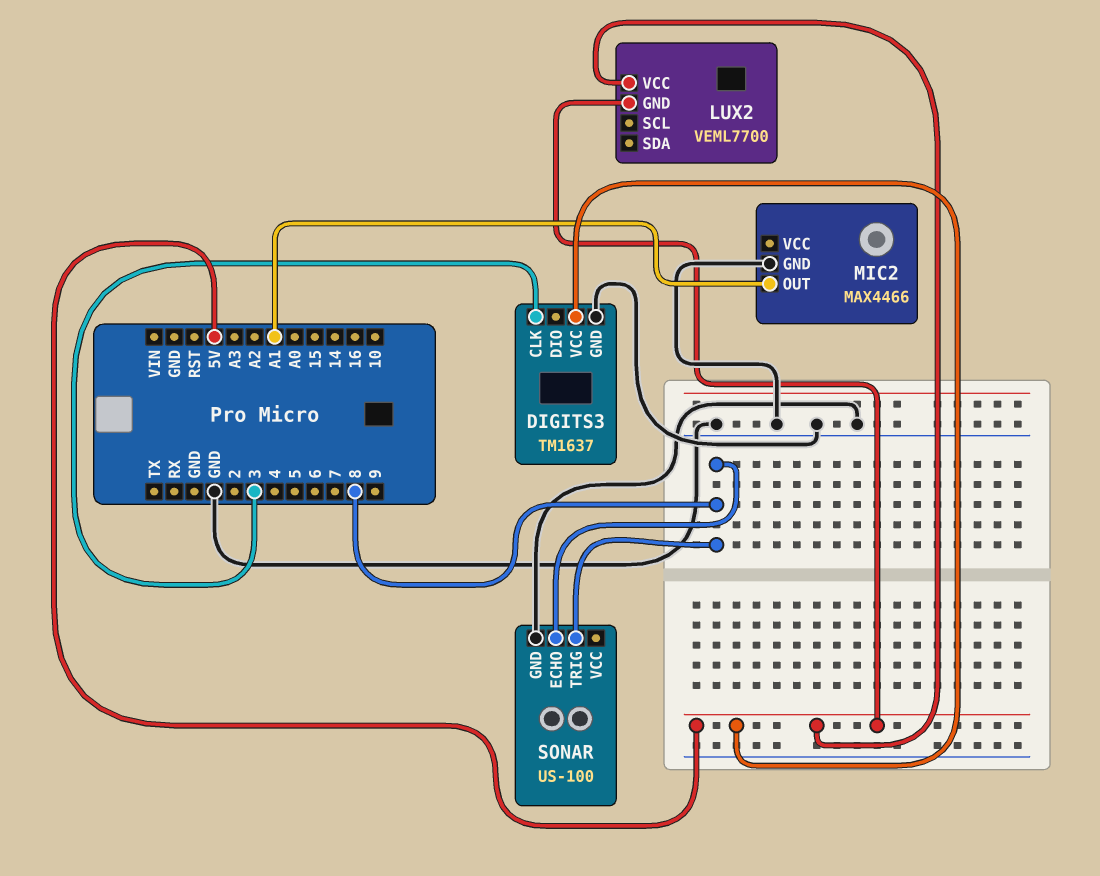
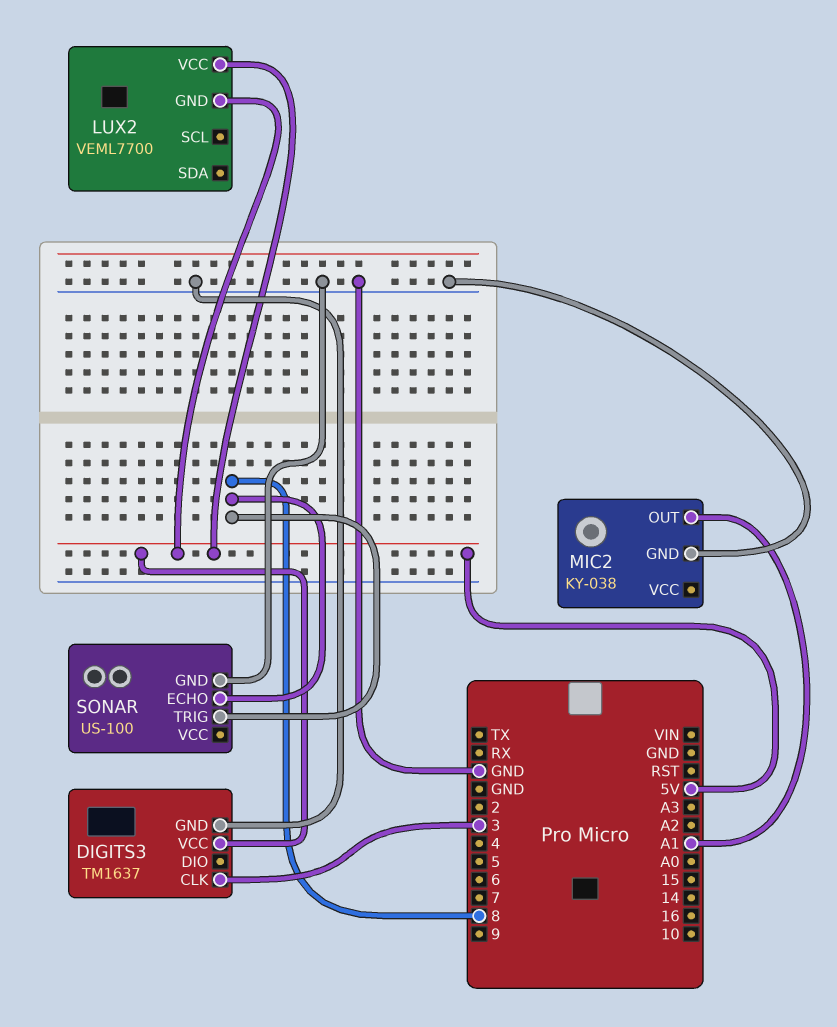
MIC2: MAX4466 -> KY-038

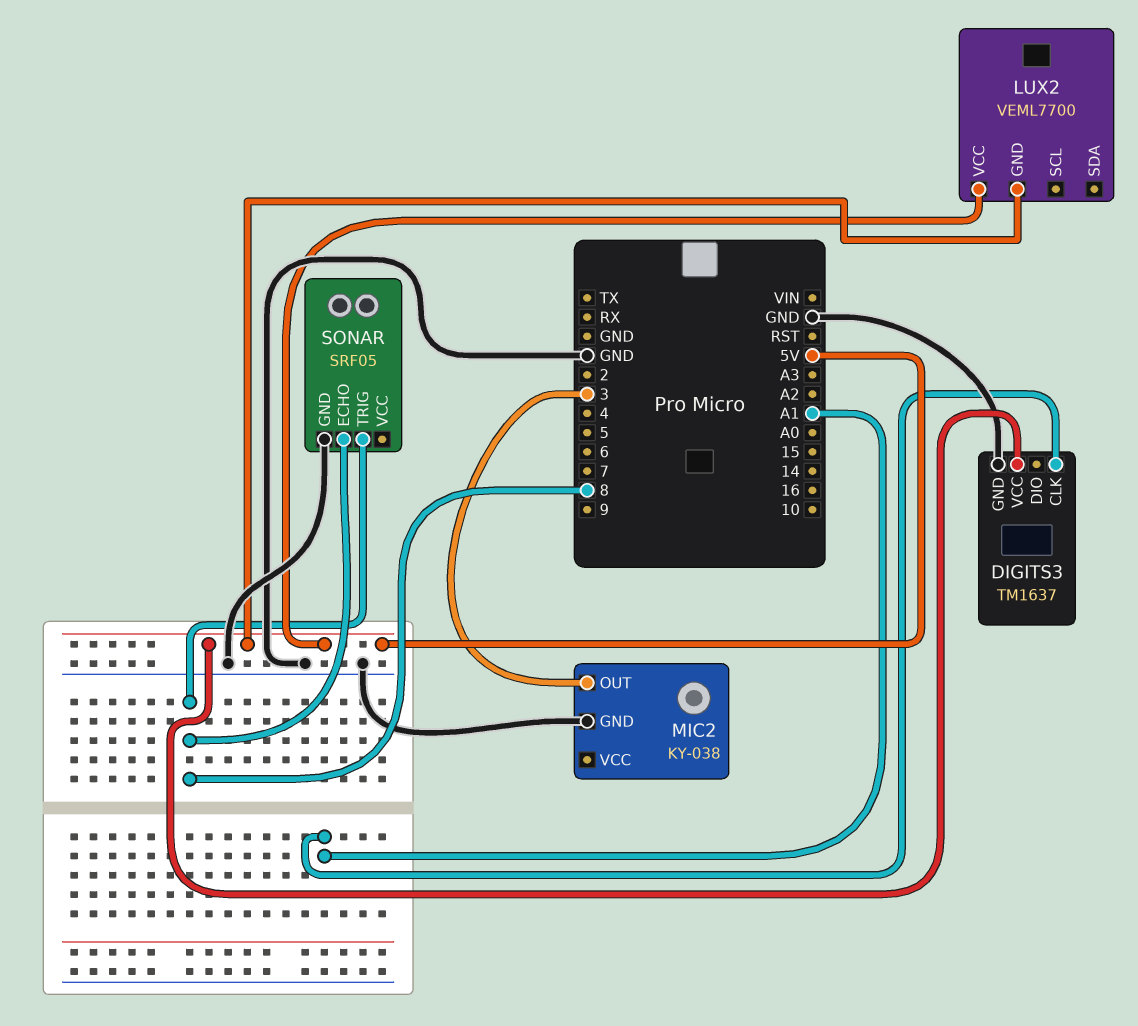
DIGITS3 pin CLK: 3 -> A1
MIC2 pin OUT: A1 -> 3
SONAR: US-100 -> SRF05

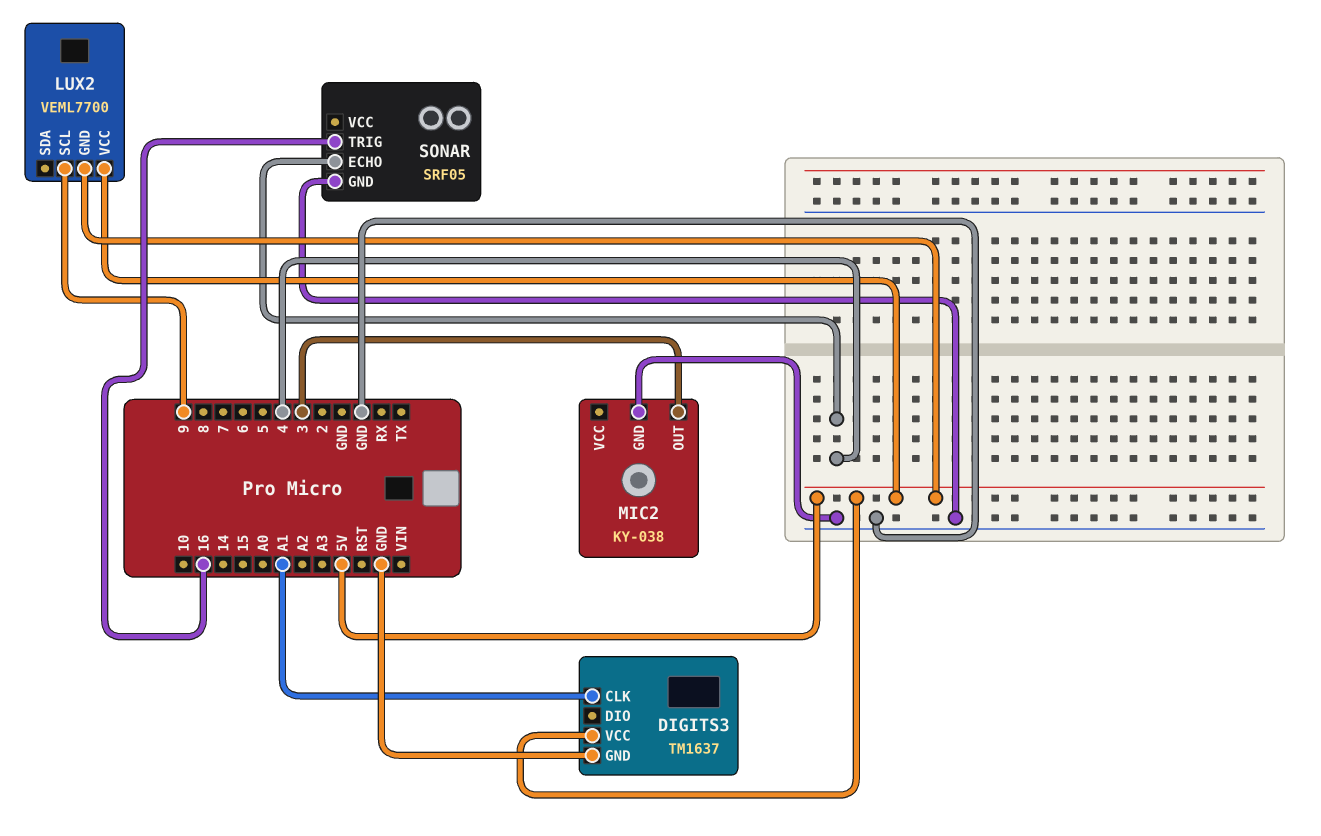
LUX2 pin SCL: none -> 9
SONAR pin ECHO: 8 -> 4
SONAR pin TRIG: 8 -> 16

